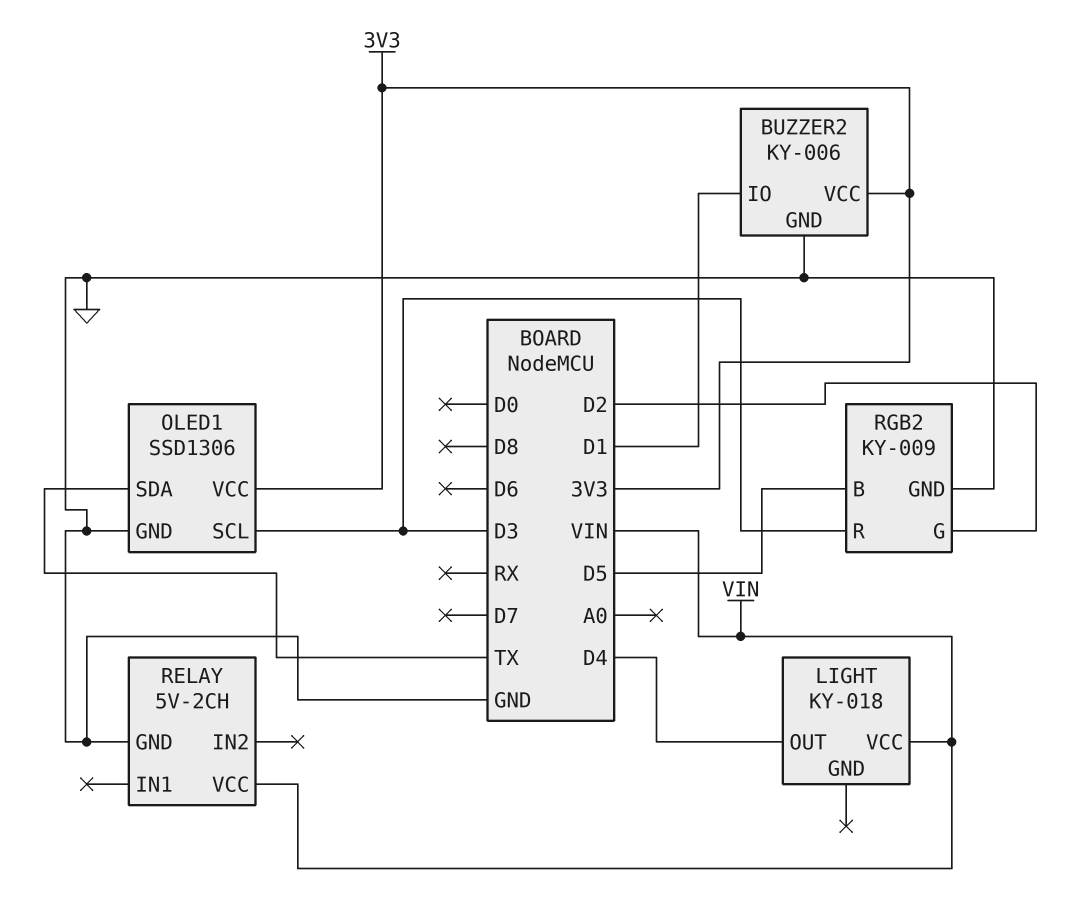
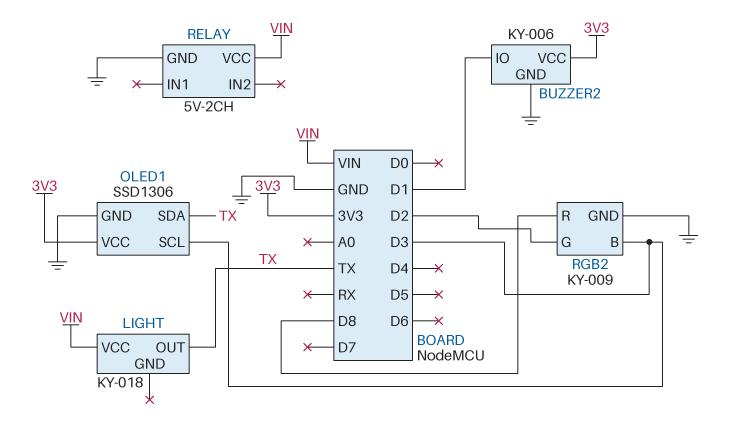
LIGHT pin OUT: D4 -> TX
RGB2 pin B: D5 -> D3
RGB2 pin R: D3 -> D8

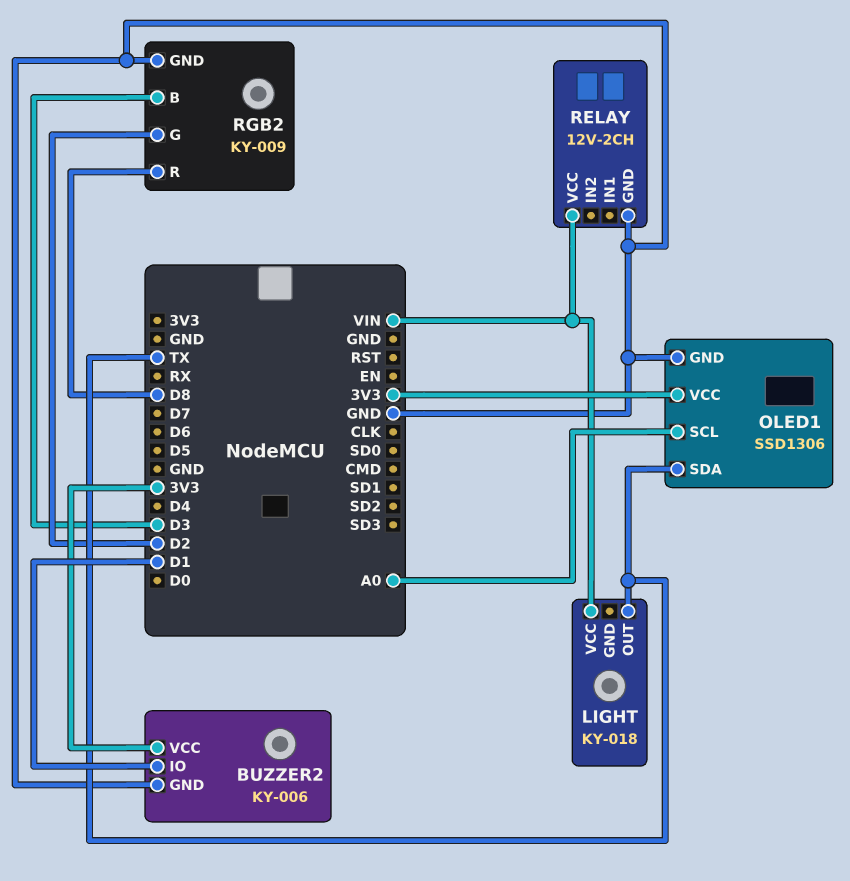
OLED1 pin SCL: D3 -> A0
RELAY: 5V-2CH -> 12V-2CH

